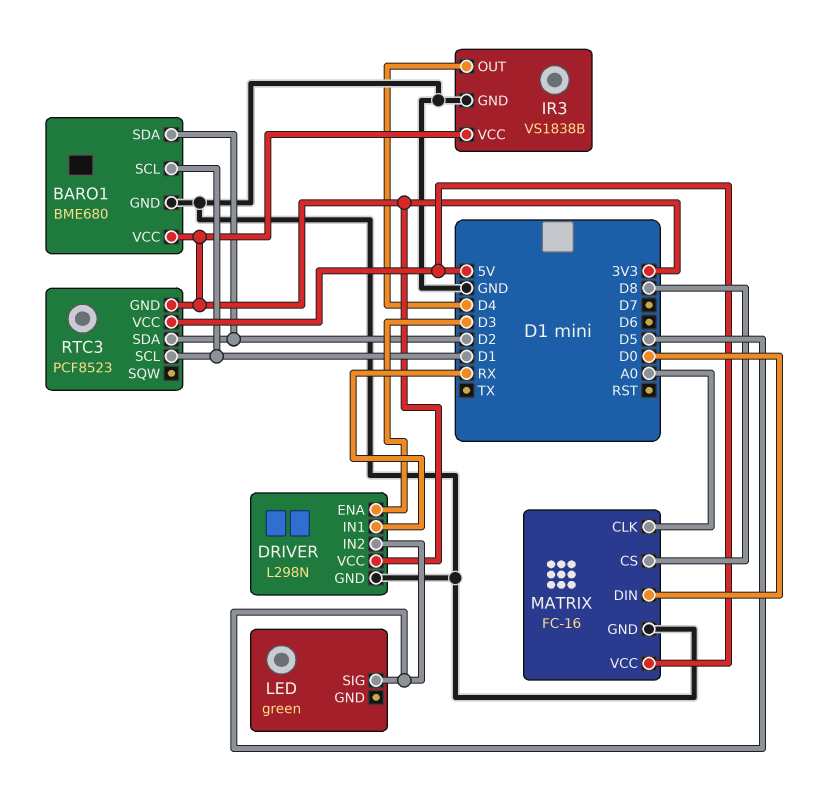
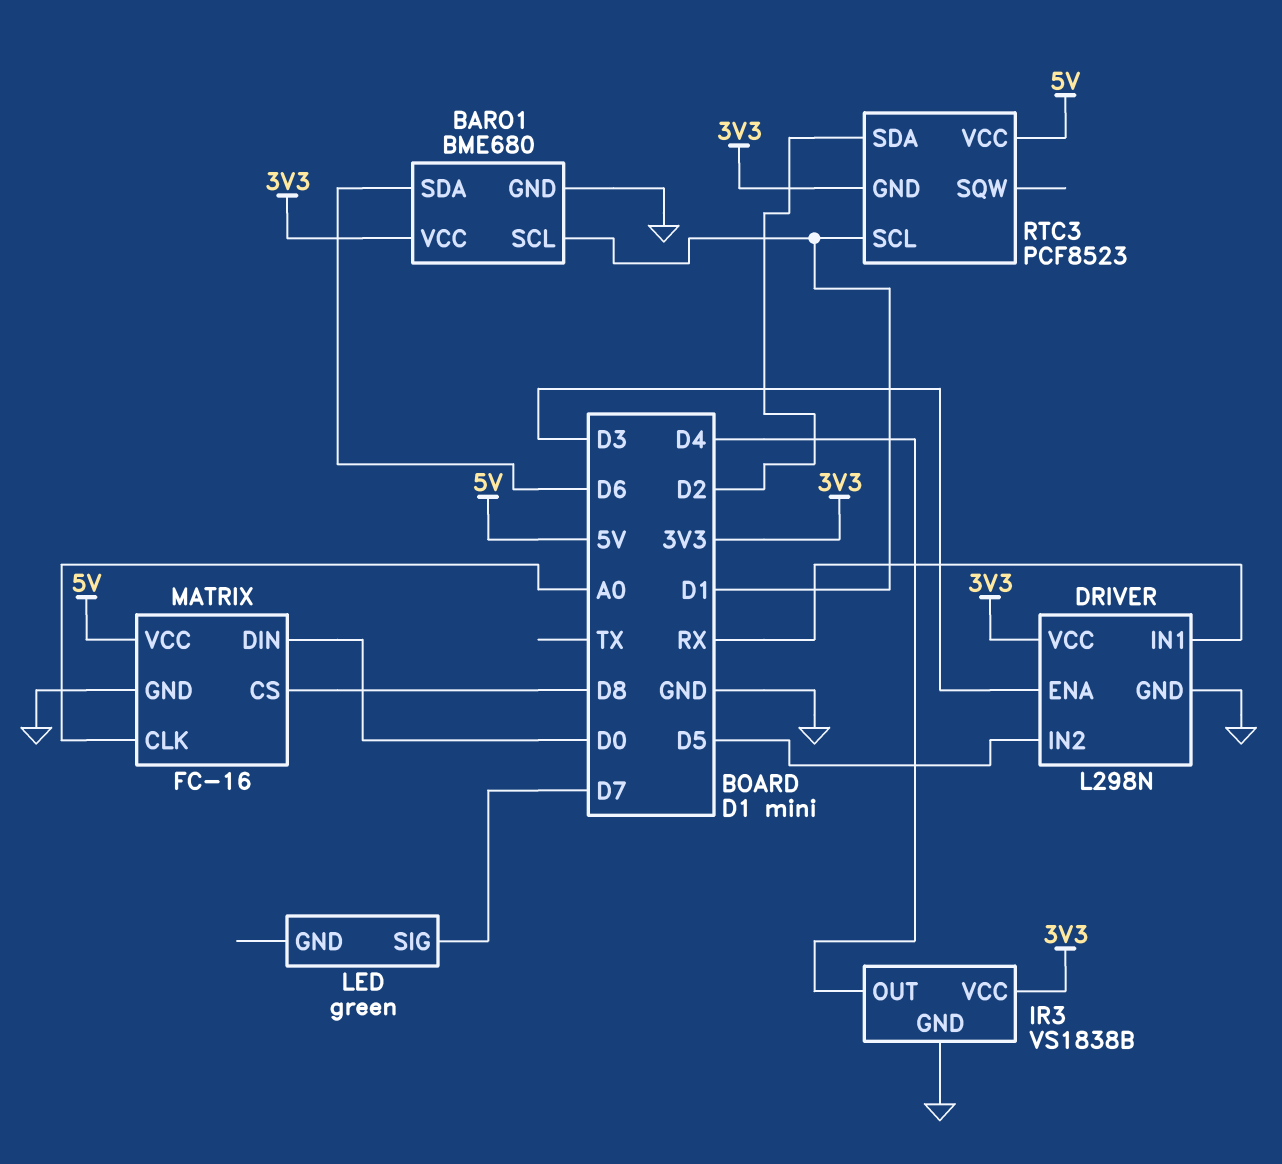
BARO1 pin SDA: D2 -> D6
LED pin SIG: D5 -> D7

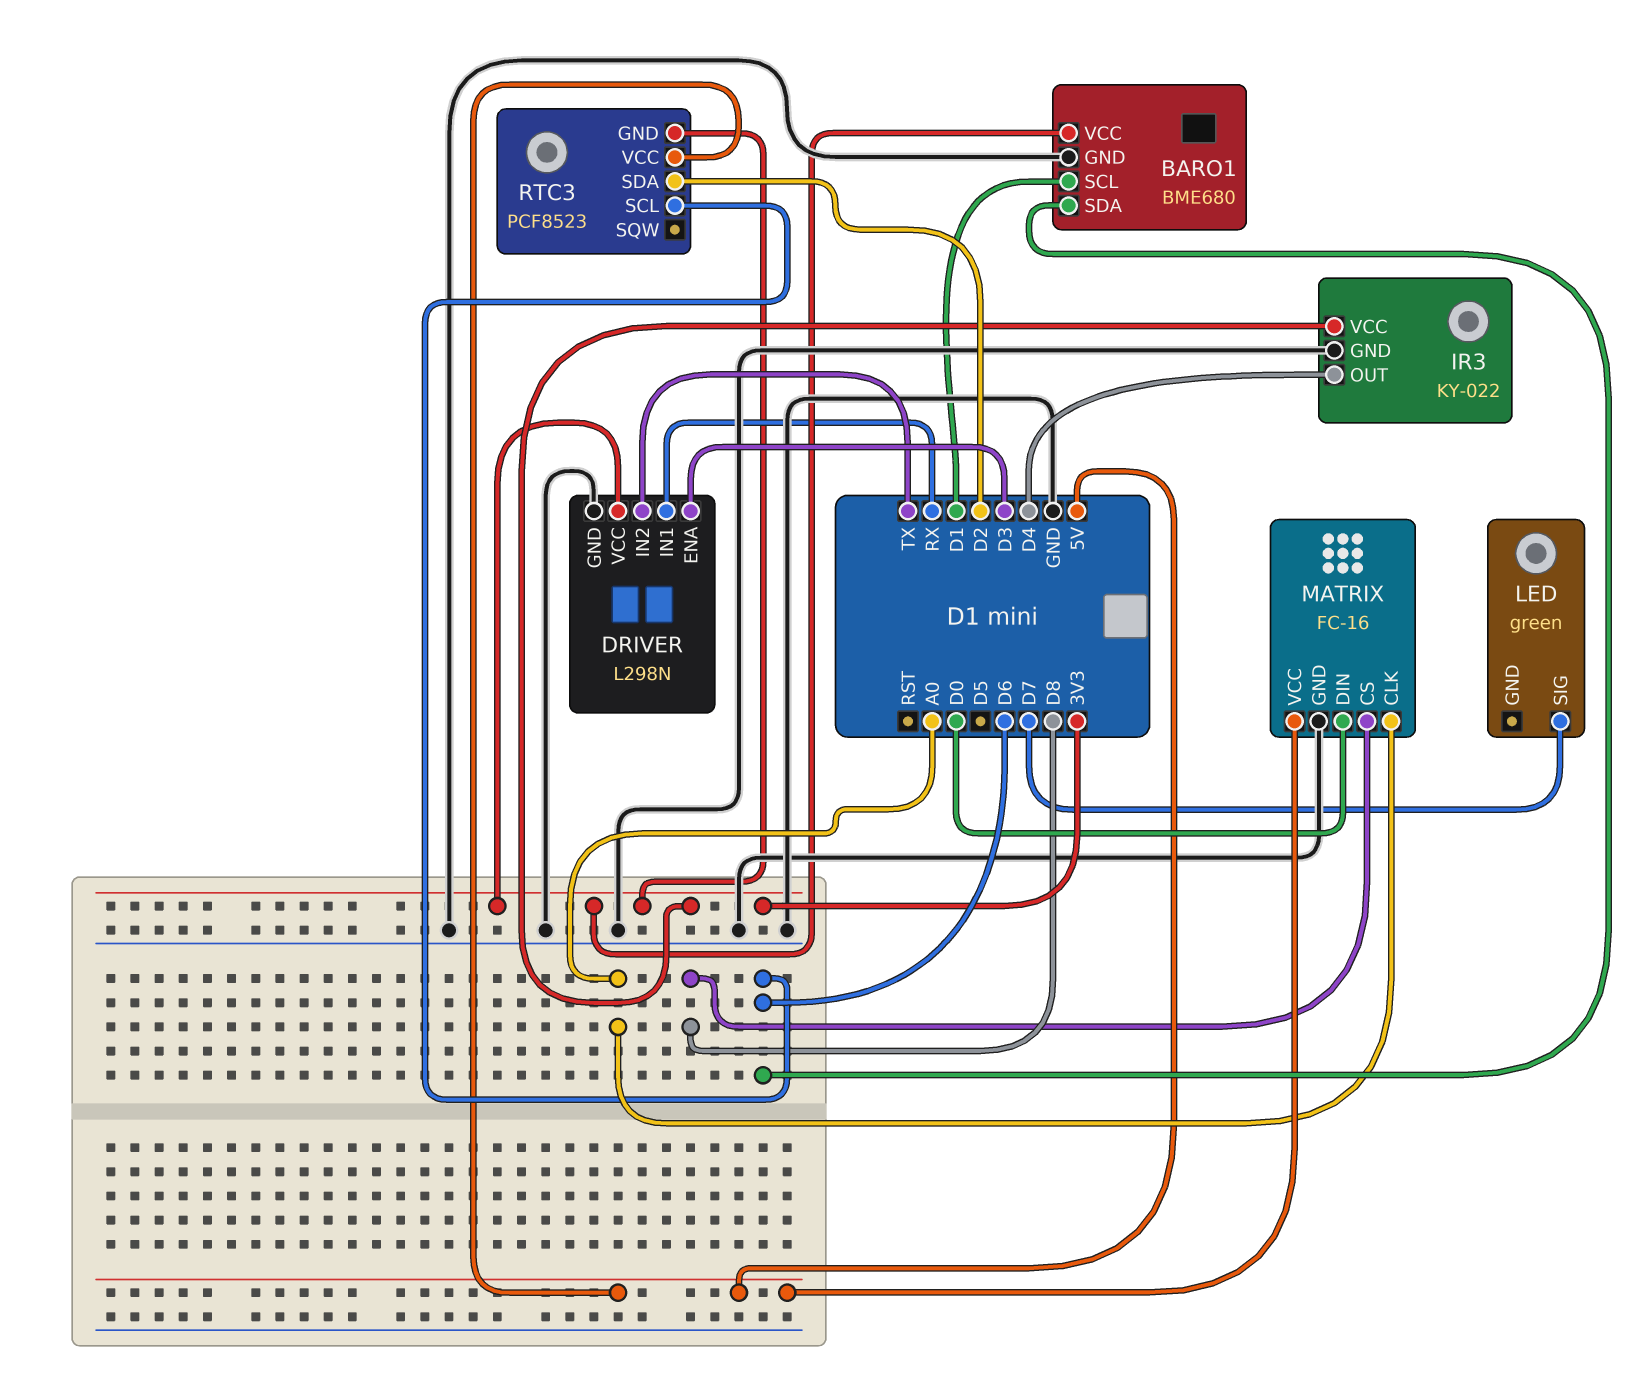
DRIVER pin IN2: D5 -> TX
IR3: VS1838B -> KY-022
RTC3 pin SCL: D1 -> D6

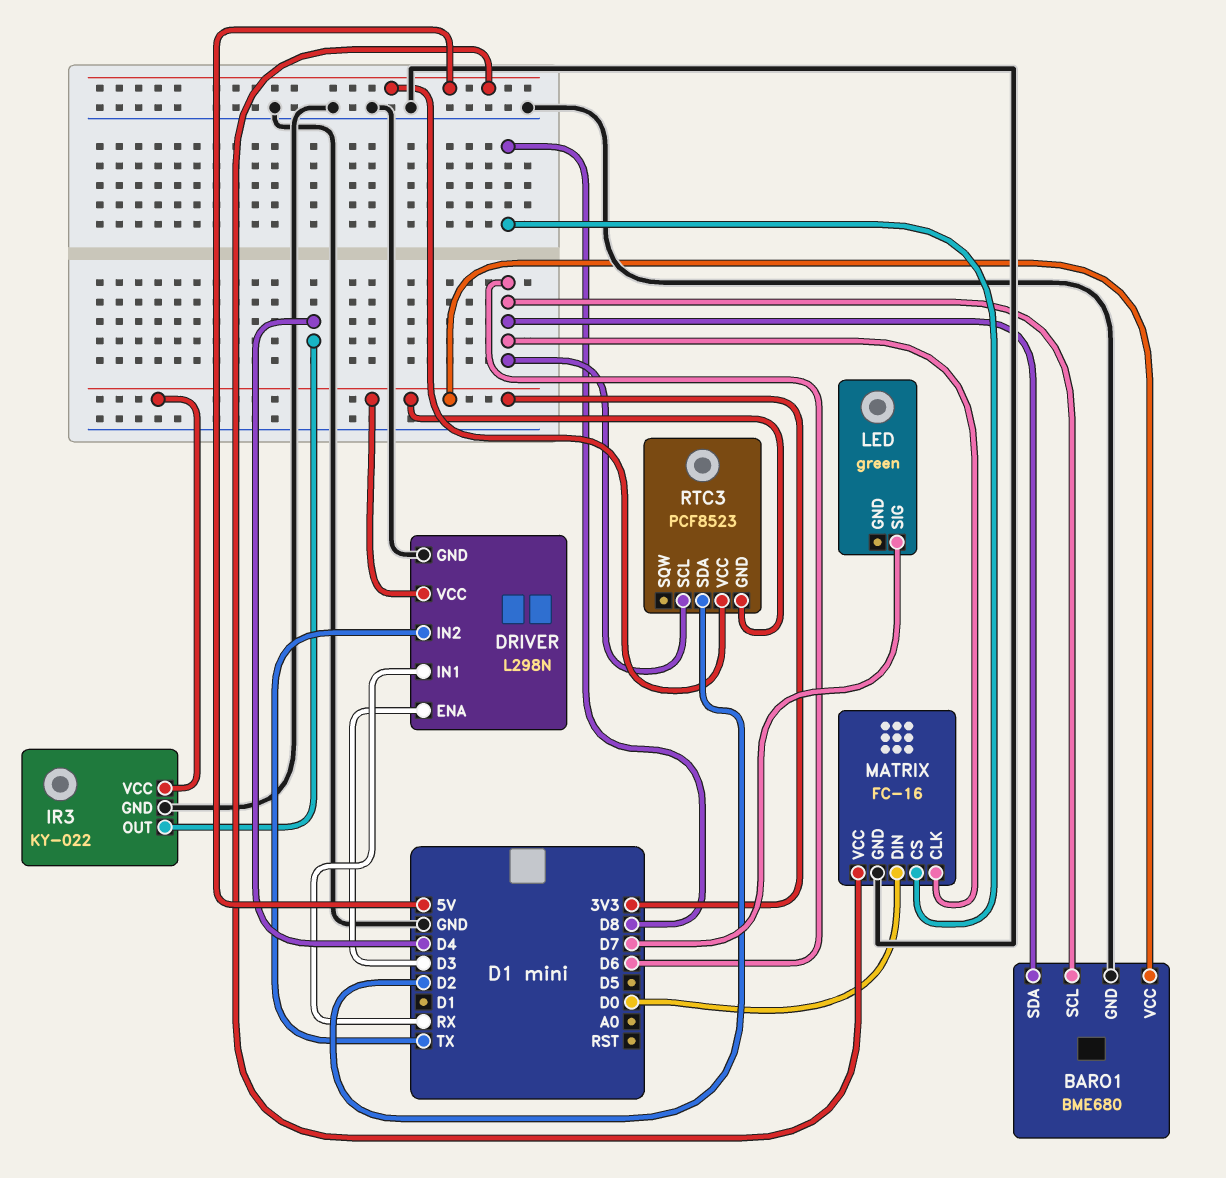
BARO1 pin SCL: D1 -> D6
MATRIX pin CLK: A0 -> D6

